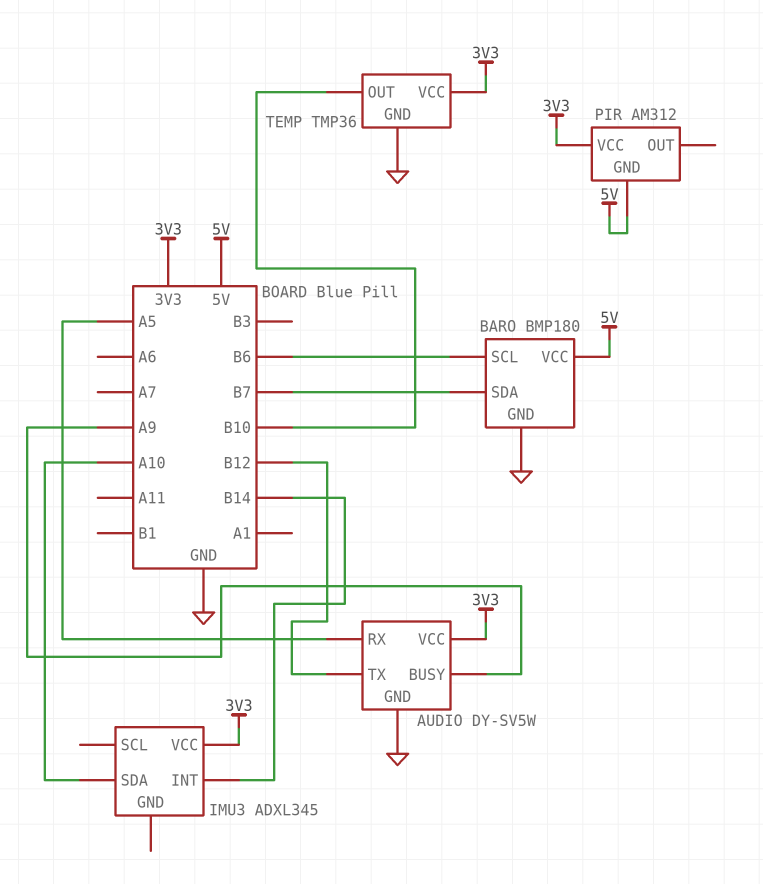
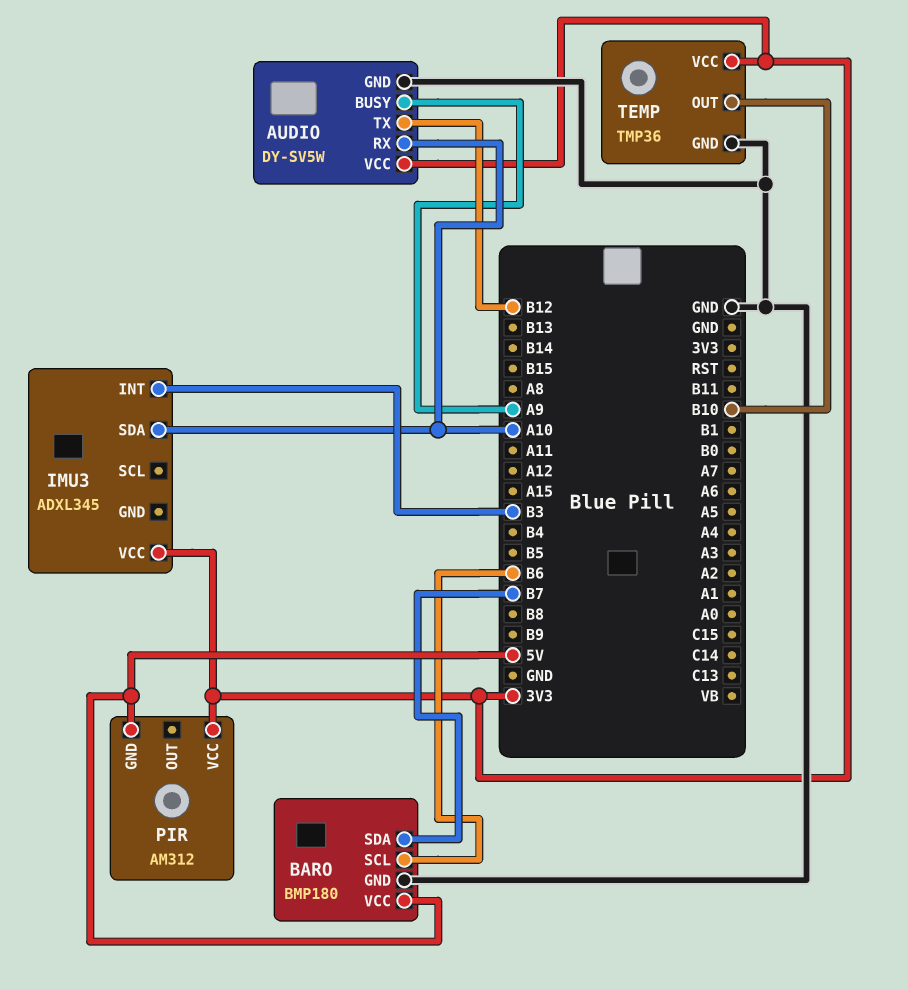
AUDIO pin RX: A5 -> A10
IMU3 pin INT: B14 -> B3

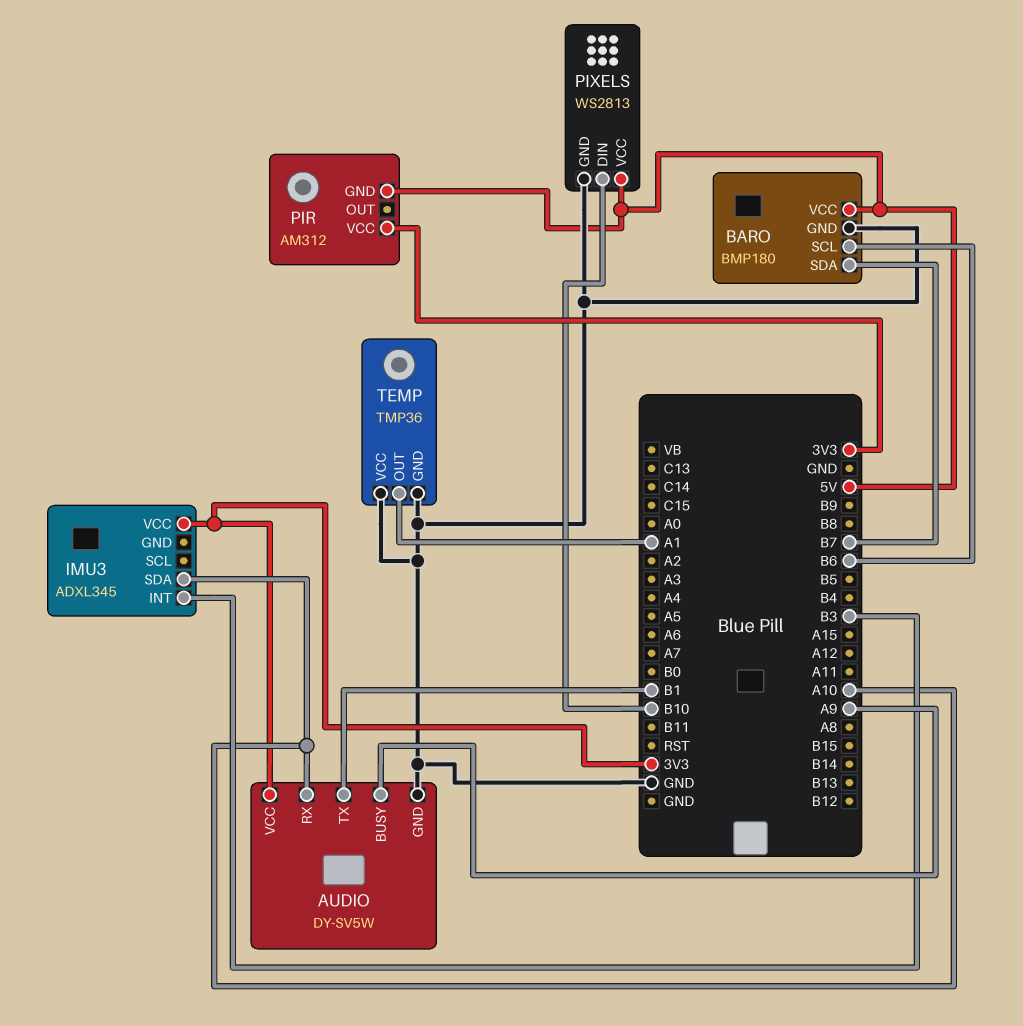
AUDIO pin TX: B12 -> B1
PIXELS: none -> WS2813
PIXELS pin DIN: none -> B10
PIXELS pin GND: none -> GND
PIXELS pin VCC: none -> 5V
TEMP pin OUT: B10 -> A1
TEMP pin VCC: 3V3 -> GND

